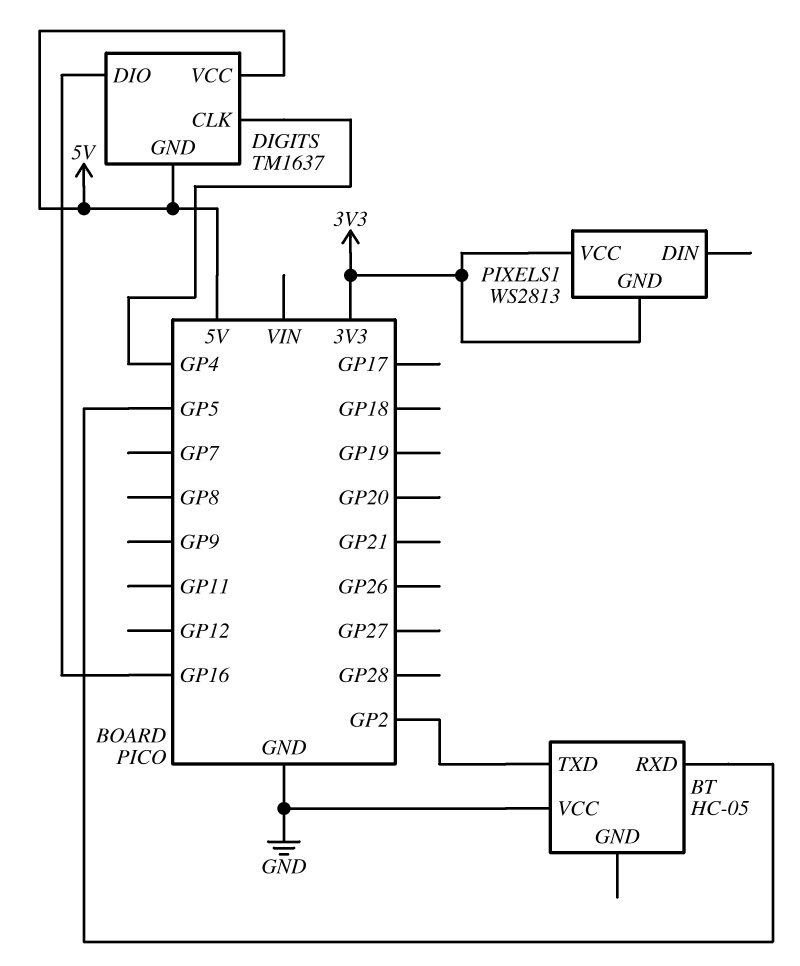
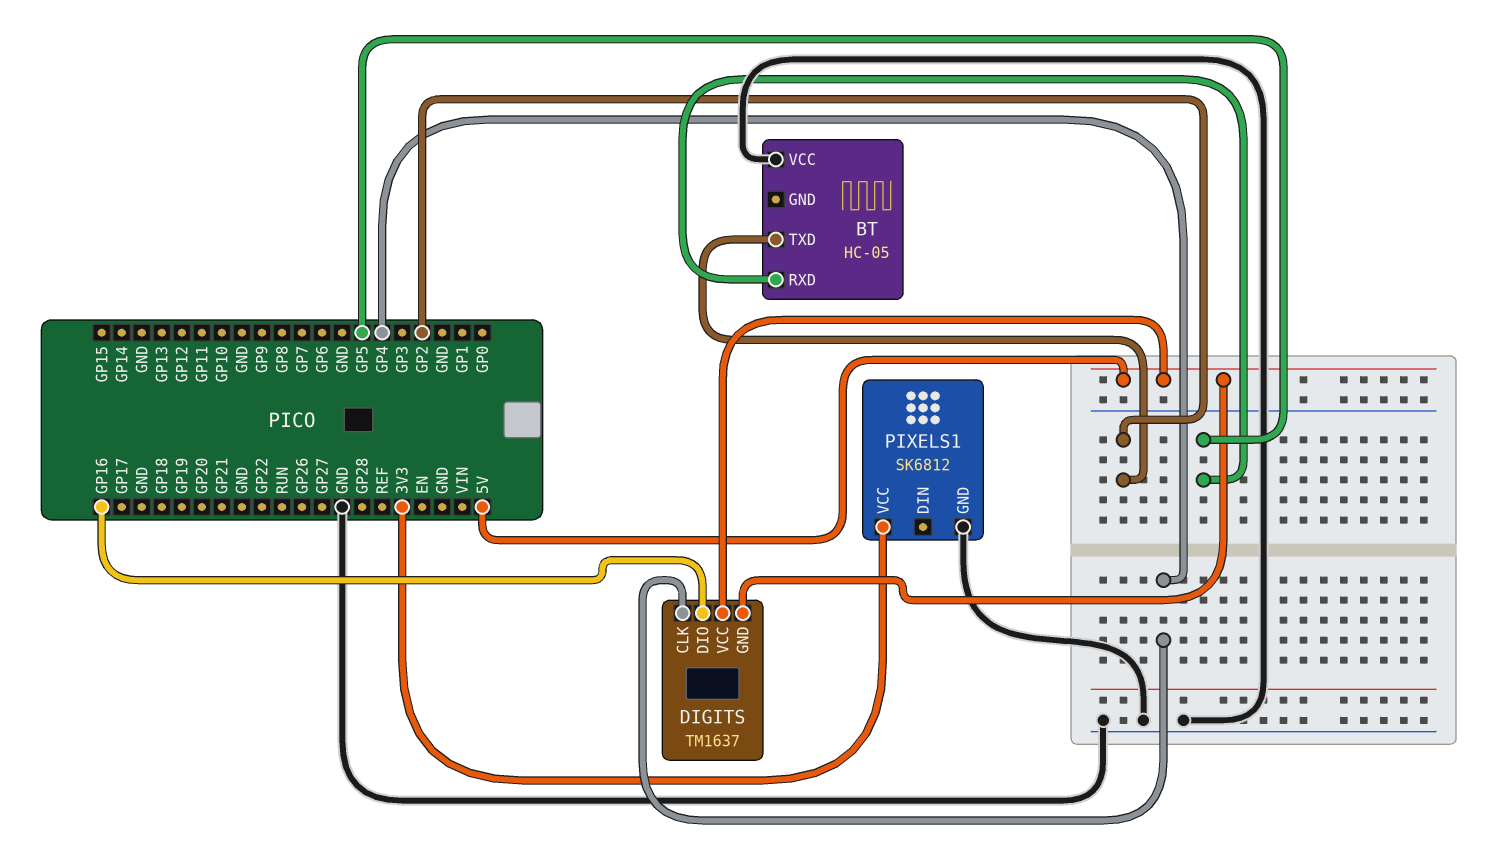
PIXELS1: WS2813 -> SK6812
PIXELS1 pin GND: 3V3 -> GND

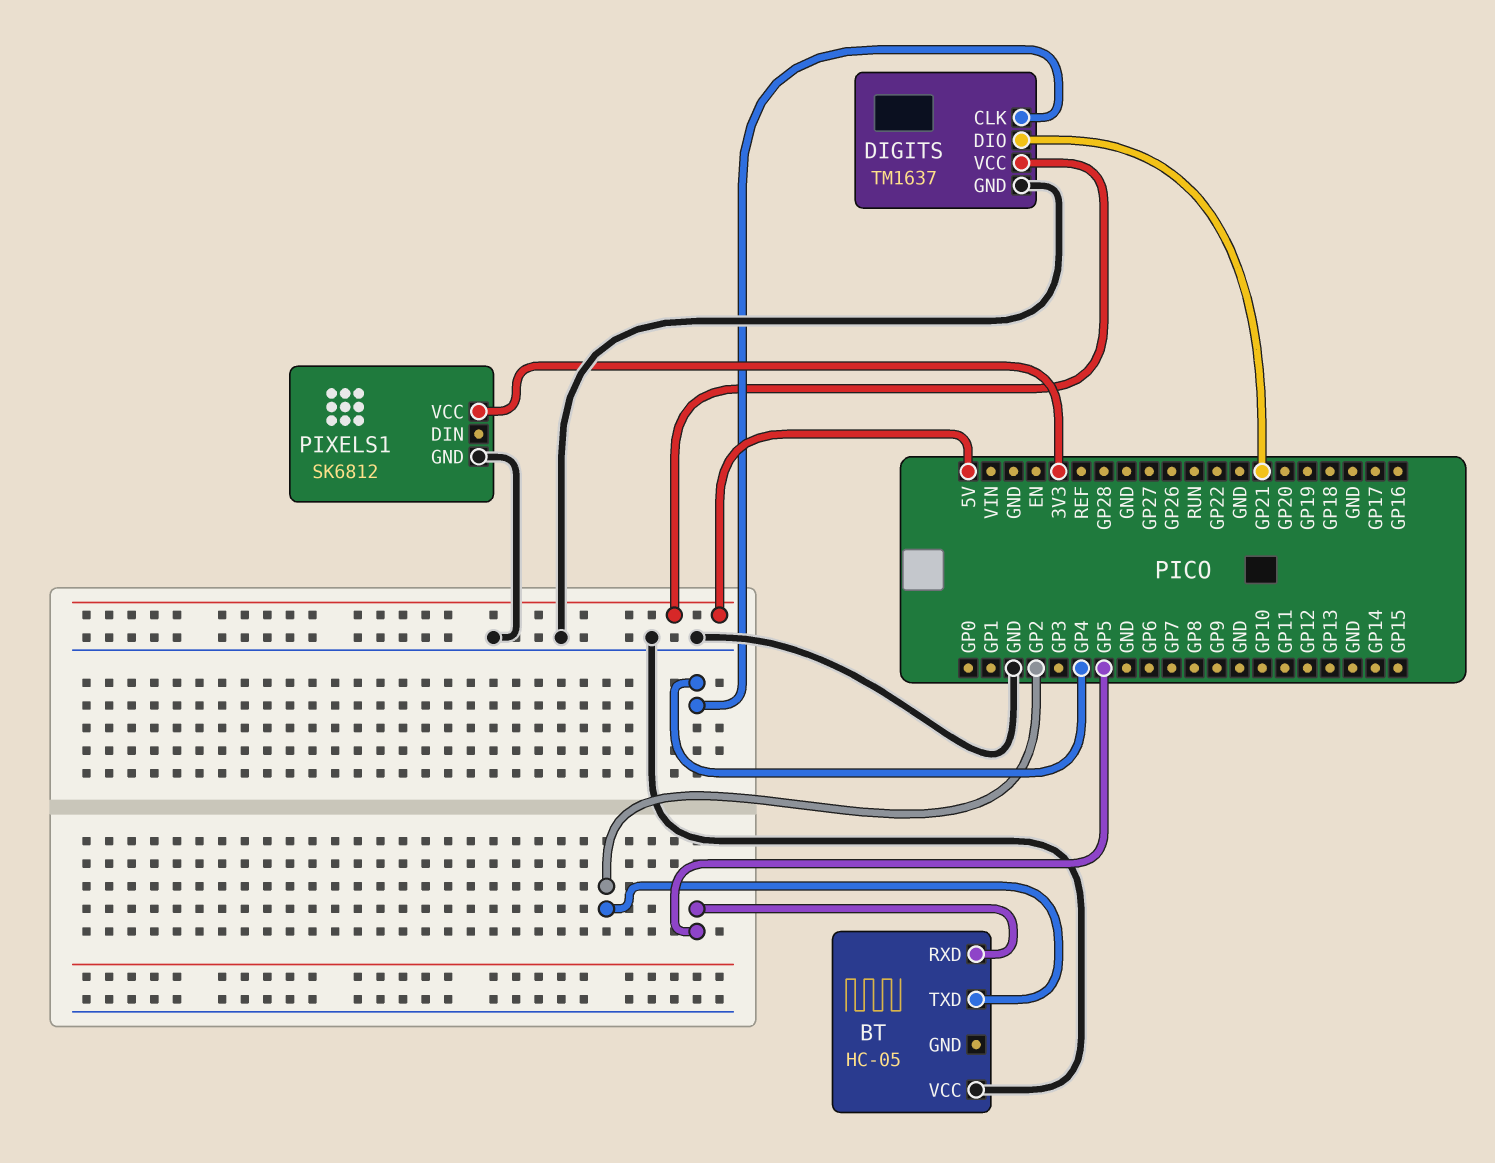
DIGITS pin DIO: GP16 -> GP21
DIGITS pin GND: 5V -> GND

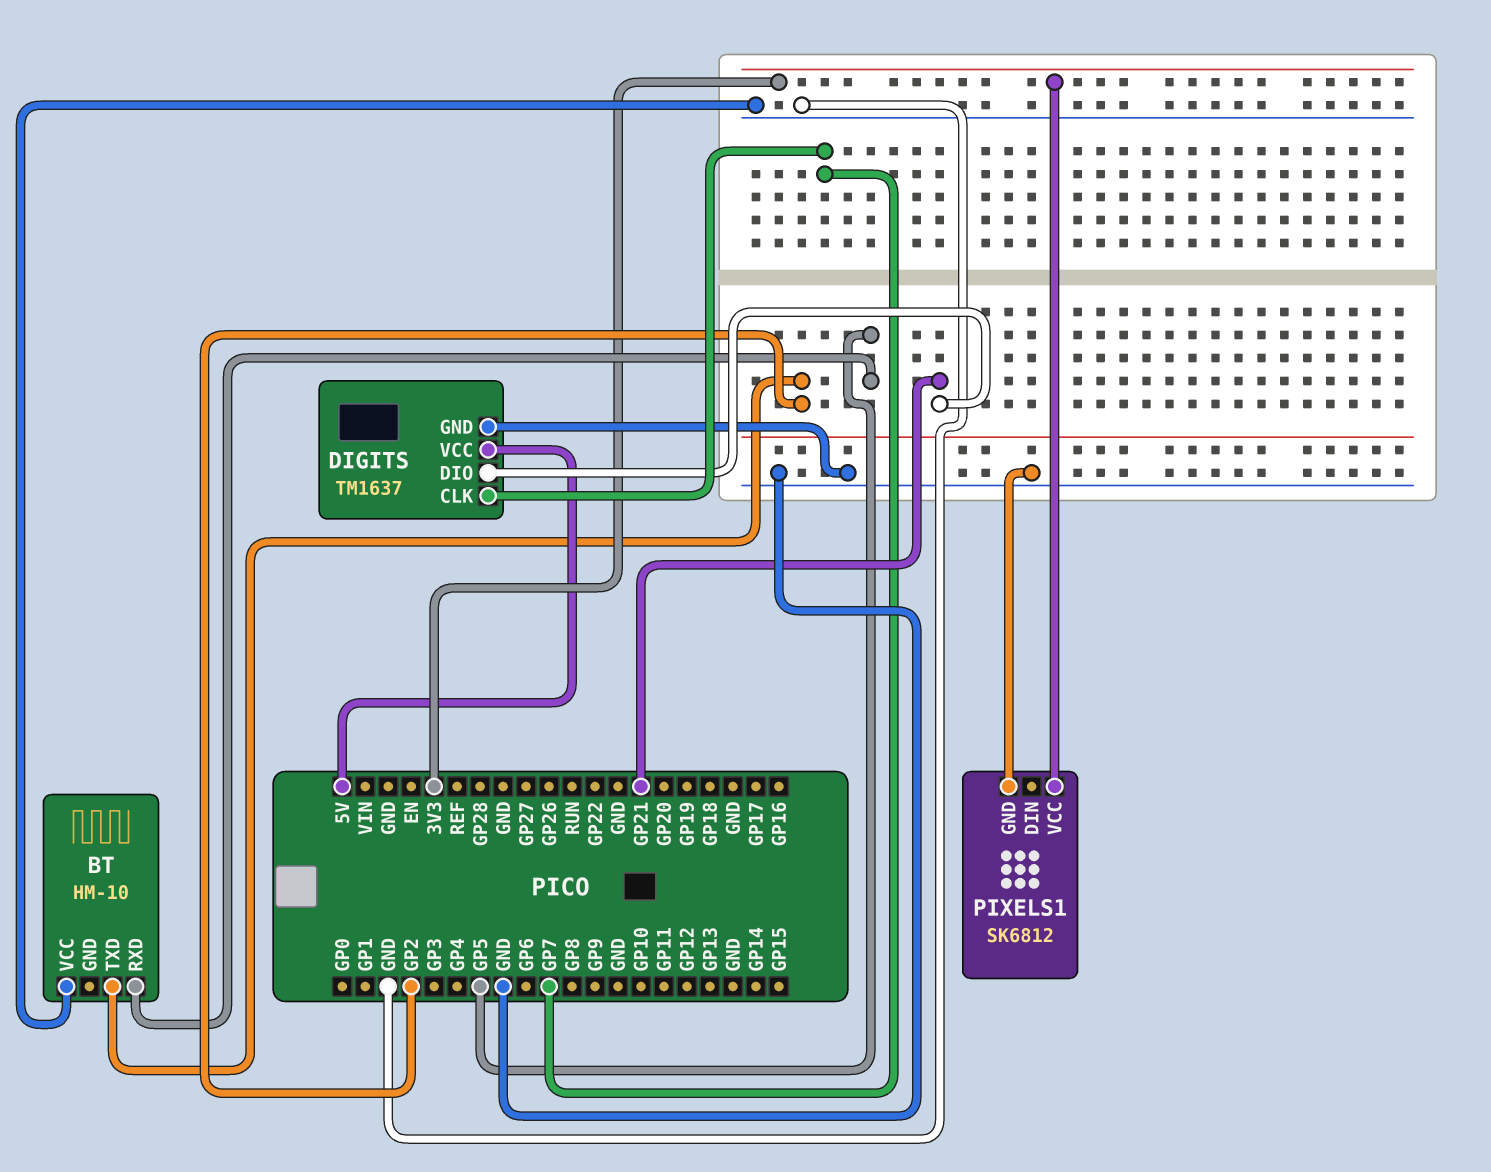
BT: HC-05 -> HM-10
DIGITS pin CLK: GP4 -> GP7

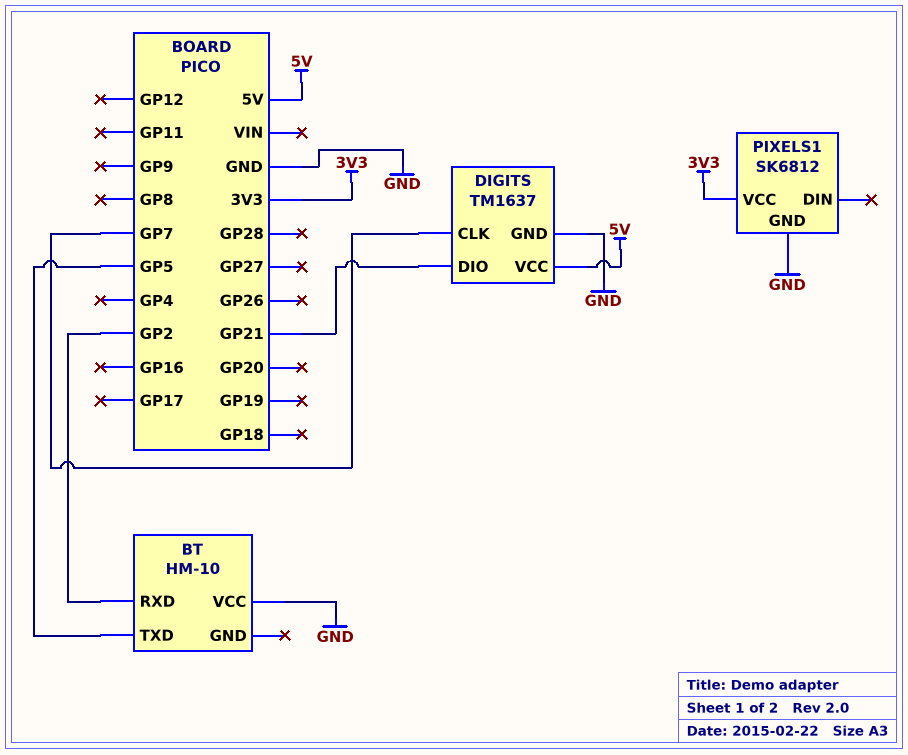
BT pin RXD: GP5 -> GP2
BT pin TXD: GP2 -> GP5

